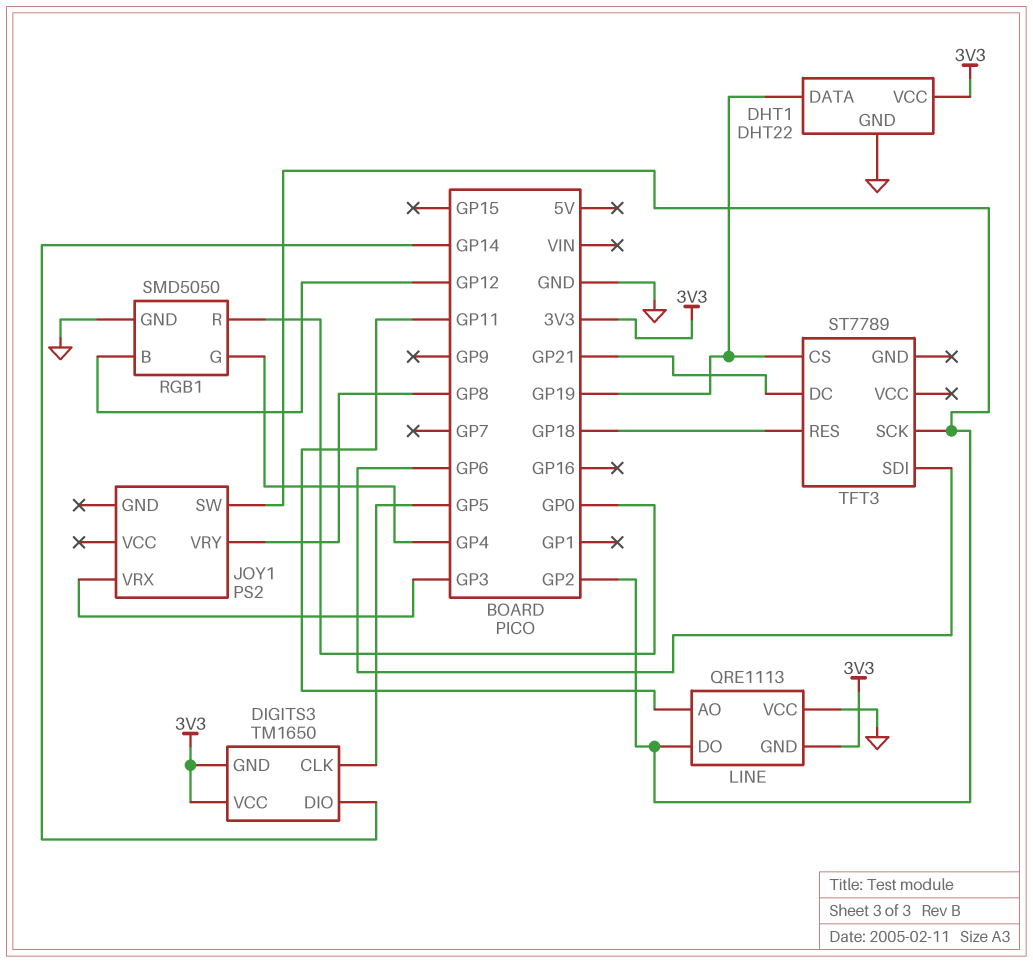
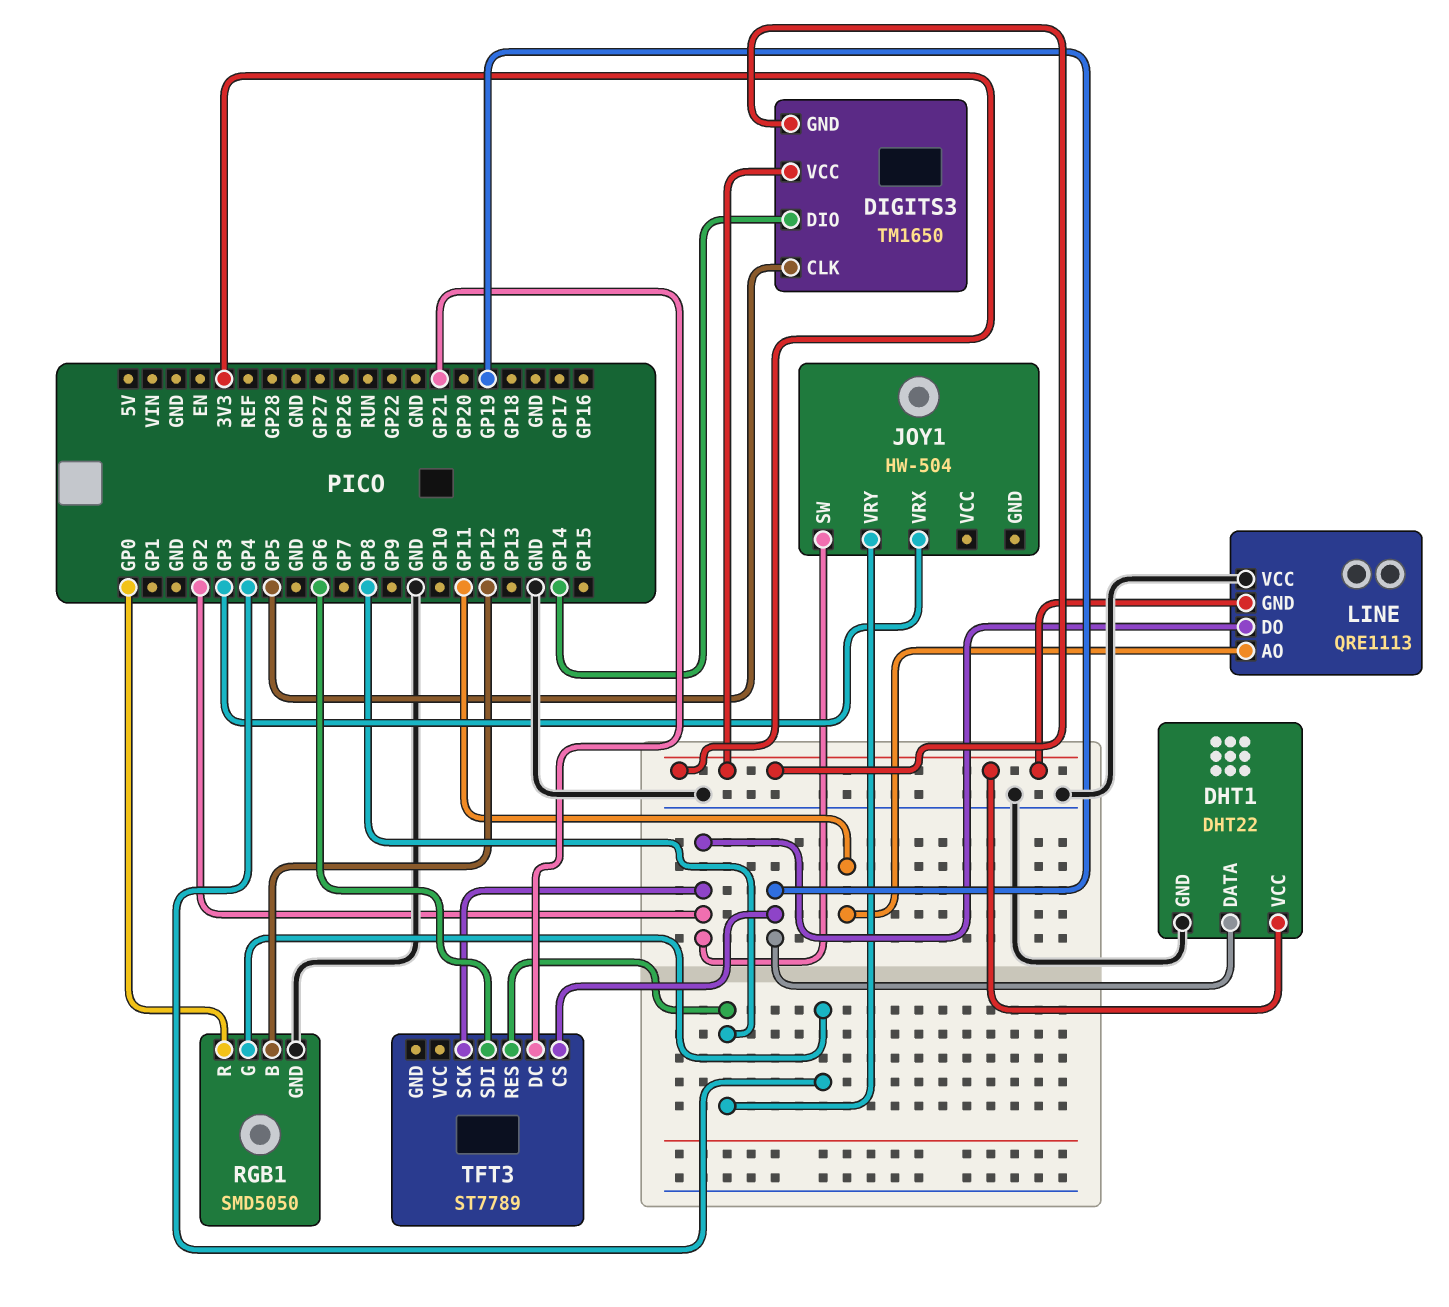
JOY1: PS2 -> HW-504
TFT3 pin RES: GP18 -> GP8

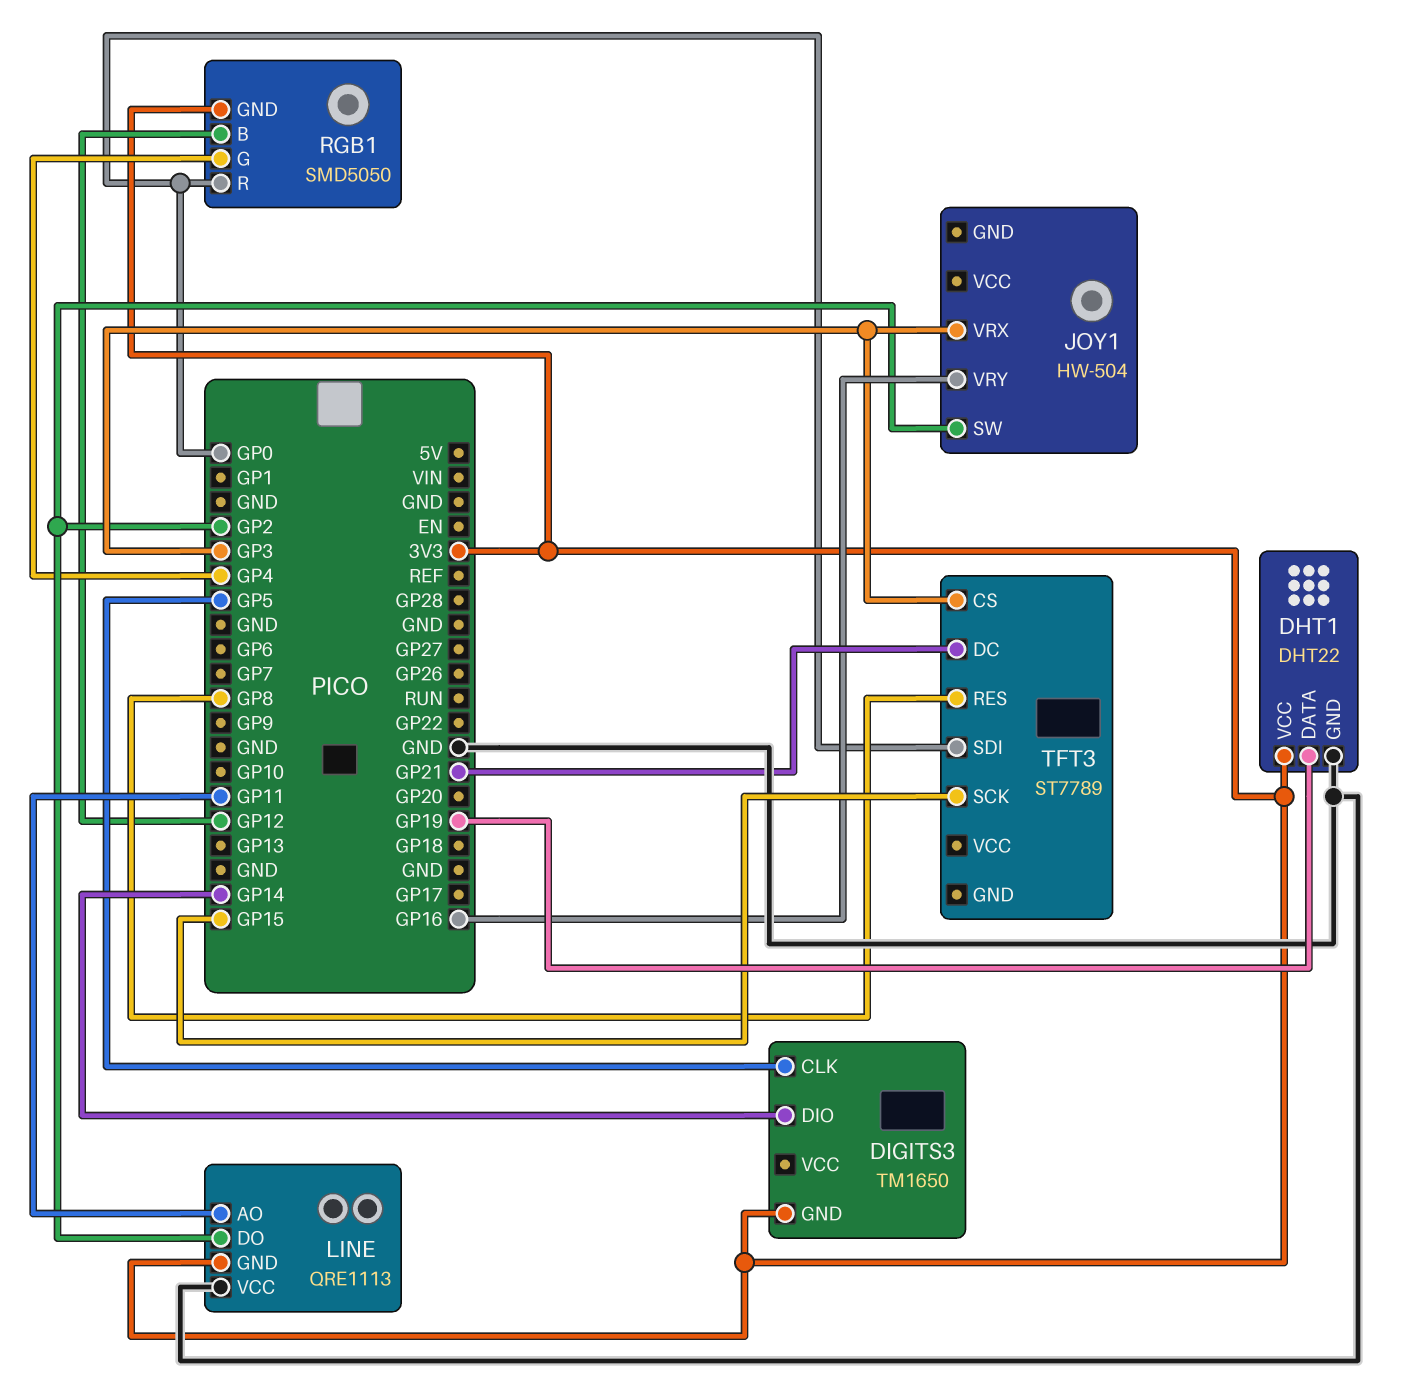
DIGITS3 pin VCC: 3V3 -> none
JOY1 pin VRY: GP8 -> GP16
RGB1 pin GND: GND -> 3V3
TFT3 pin CS: GP19 -> GP3
TFT3 pin SCK: GP2 -> GP15
TFT3 pin SDI: GP6 -> GP0

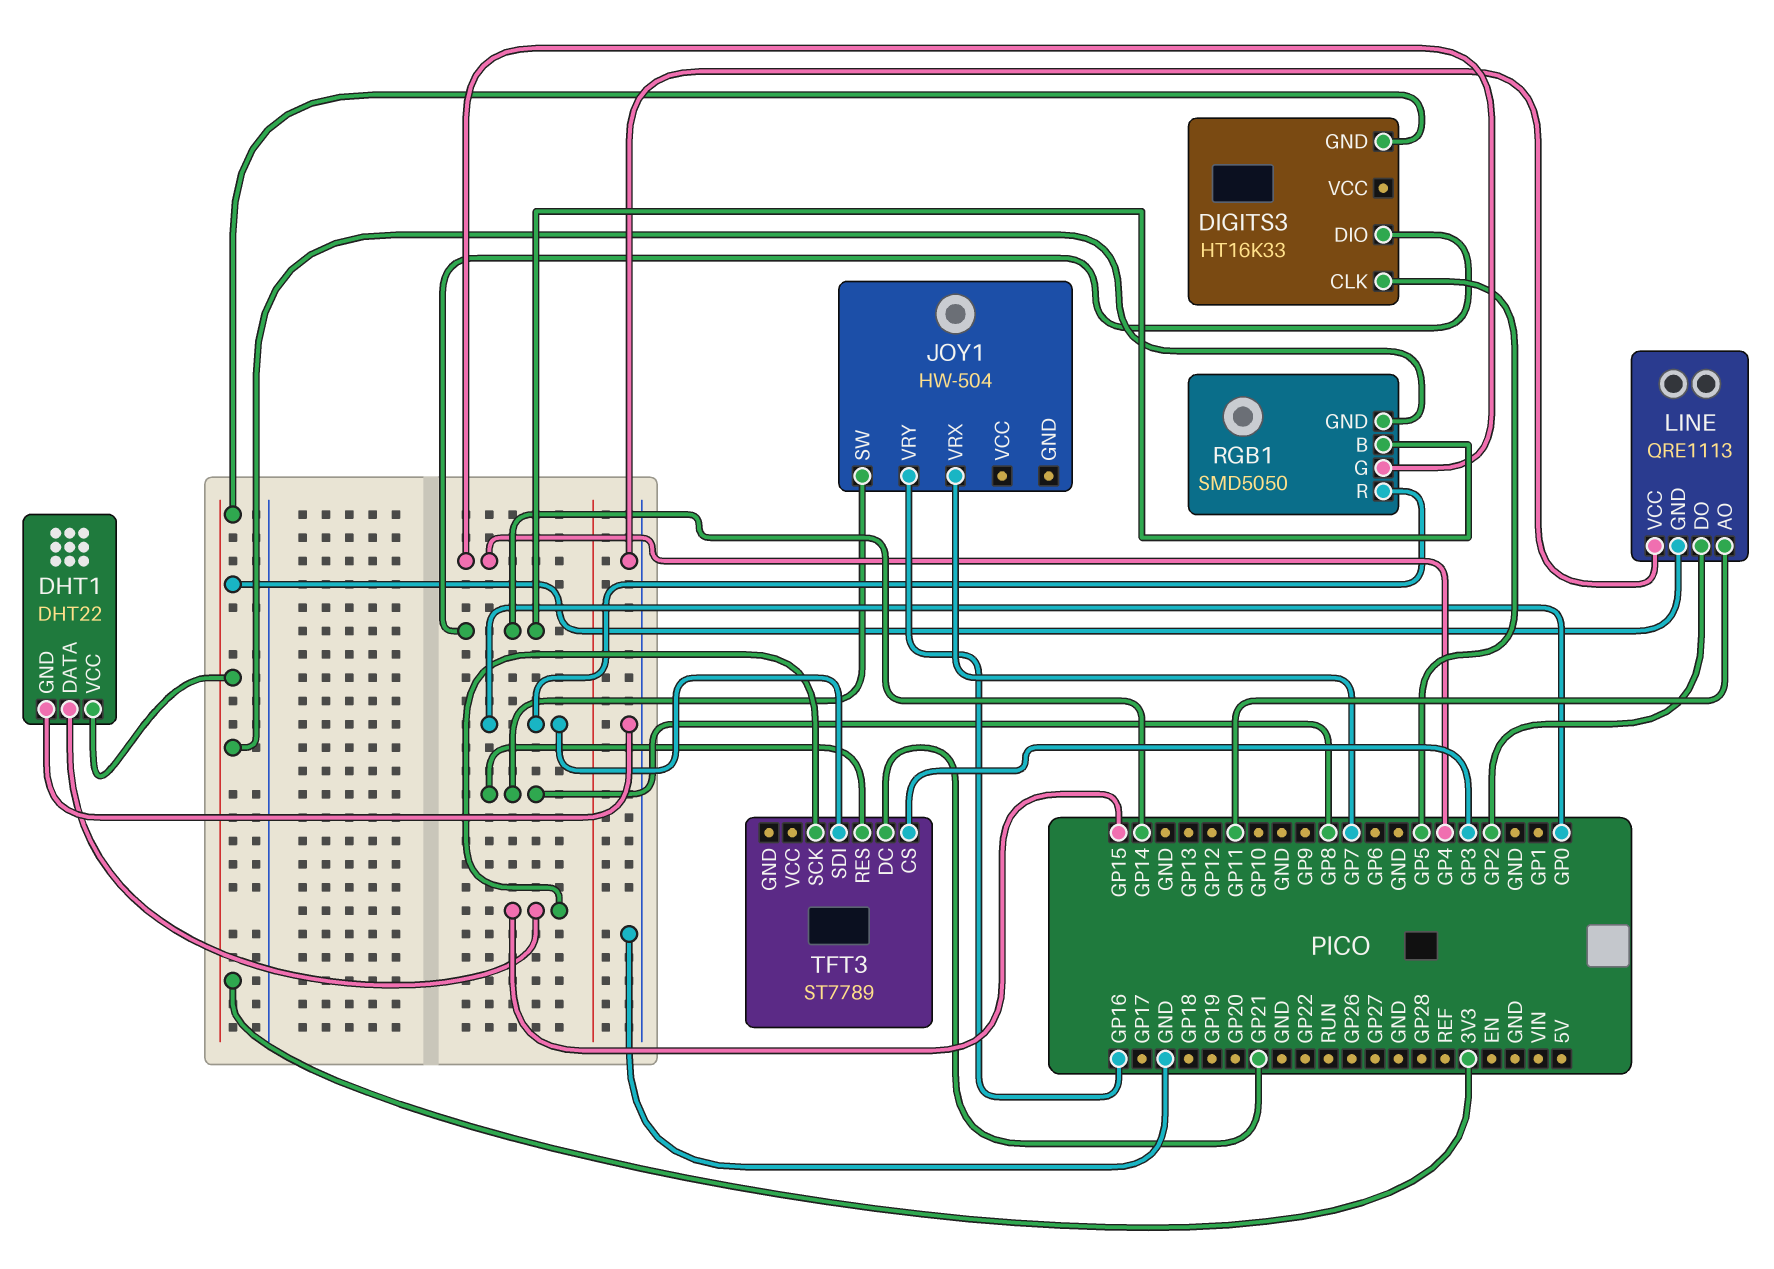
DHT1 pin DATA: GP19 -> GP15
DIGITS3: TM1650 -> HT16K33
JOY1 pin SW: GP2 -> GP8
JOY1 pin VRX: GP3 -> GP7
RGB1 pin B: GP12 -> GP14

